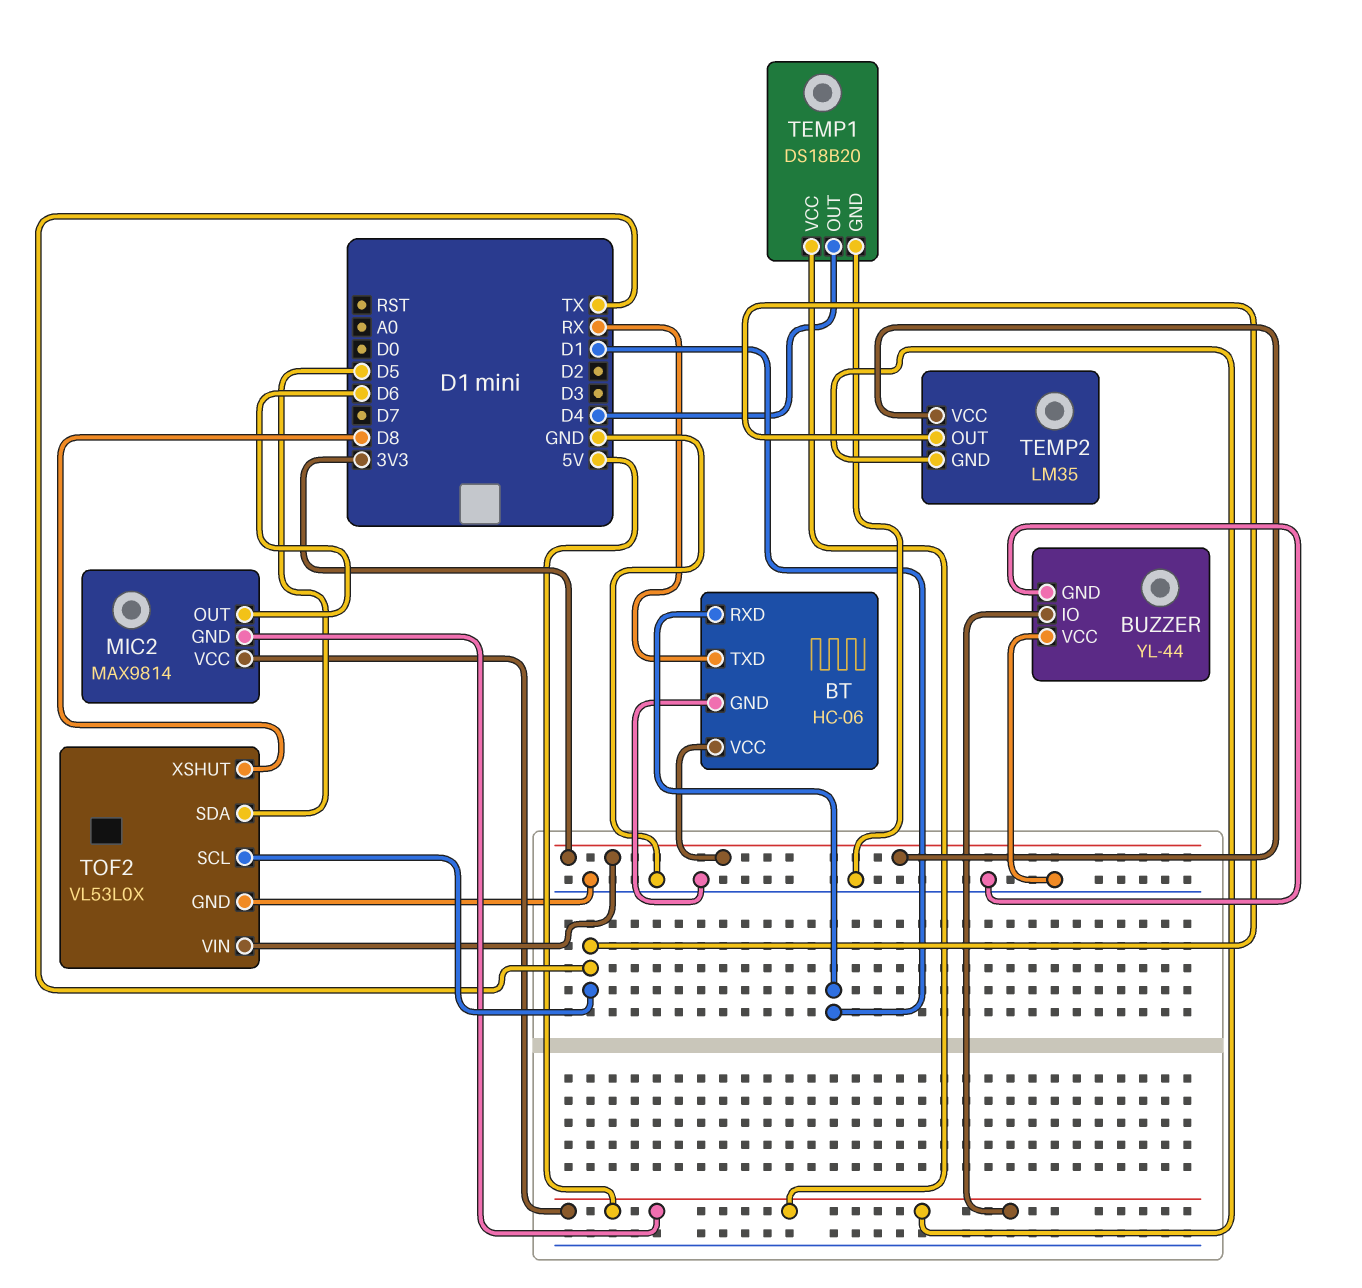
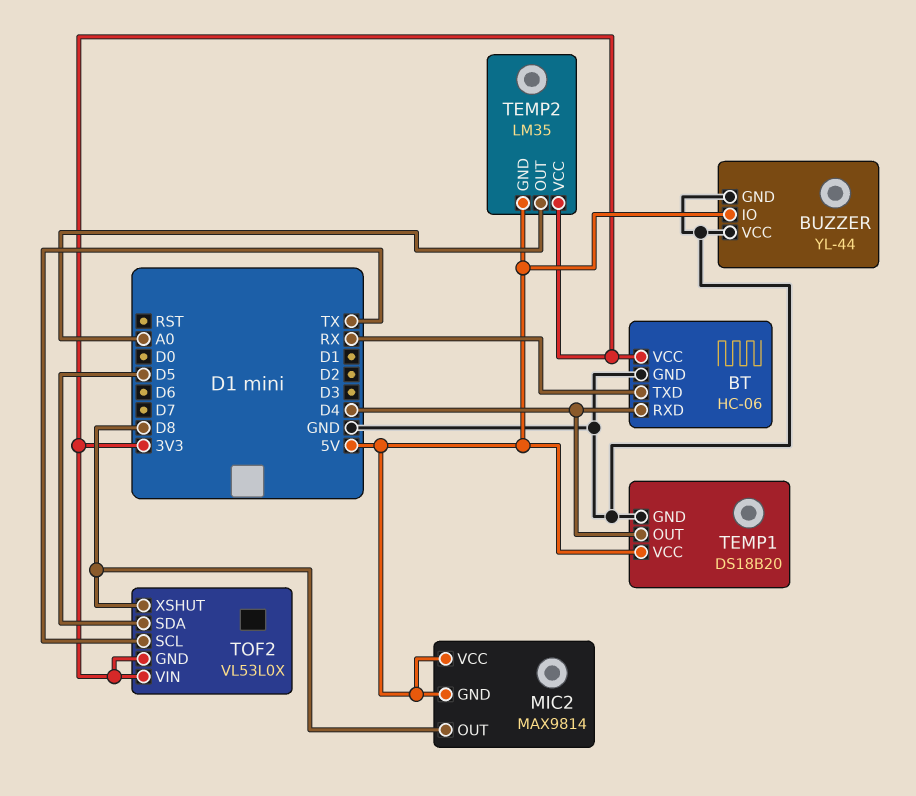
BT pin RXD: D1 -> D4
MIC2 pin OUT: D6 -> D8
TEMP2 pin OUT: TX -> A0
TOF2 pin GND: GND -> 3V3

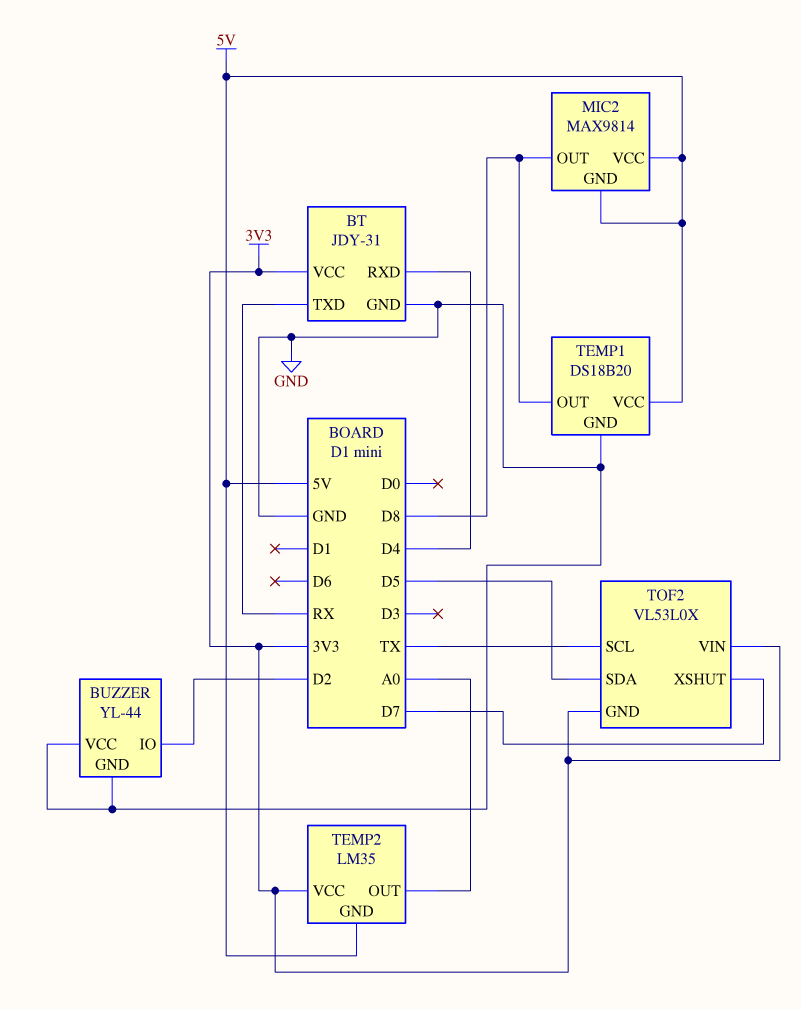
BT: HC-06 -> JDY-31
BUZZER pin IO: 5V -> D2
TEMP1 pin OUT: D4 -> D8
TOF2 pin XSHUT: D8 -> D7

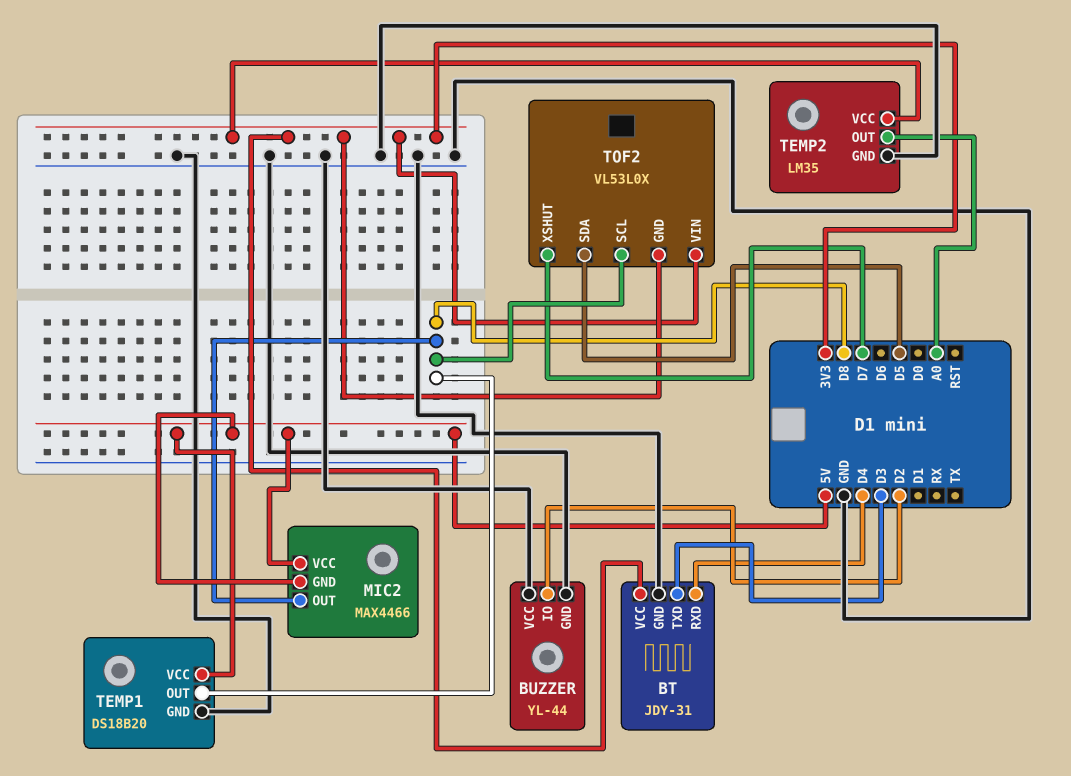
BT pin TXD: RX -> D3
MIC2: MAX9814 -> MAX4466
TEMP2 pin GND: 5V -> GND
TOF2 pin SCL: TX -> D8

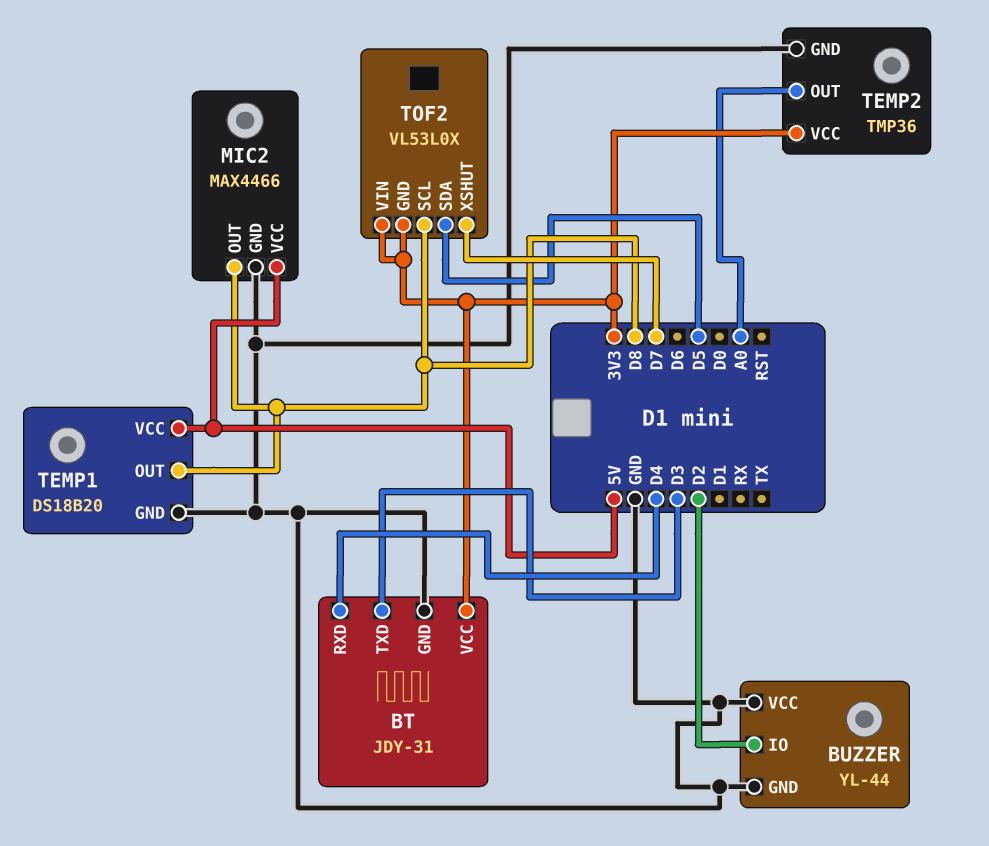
MIC2 pin GND: 5V -> GND
TEMP2: LM35 -> TMP36

